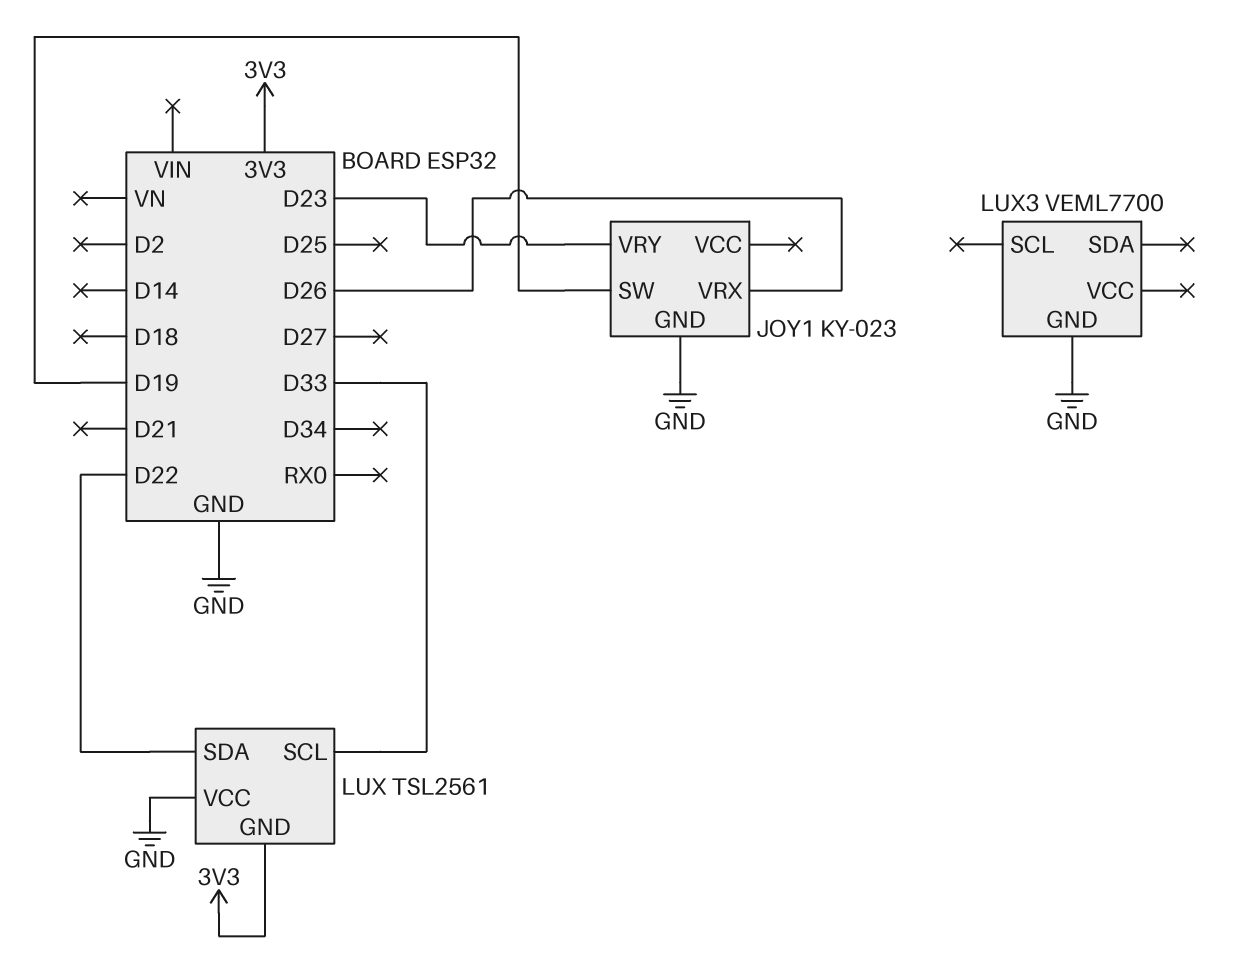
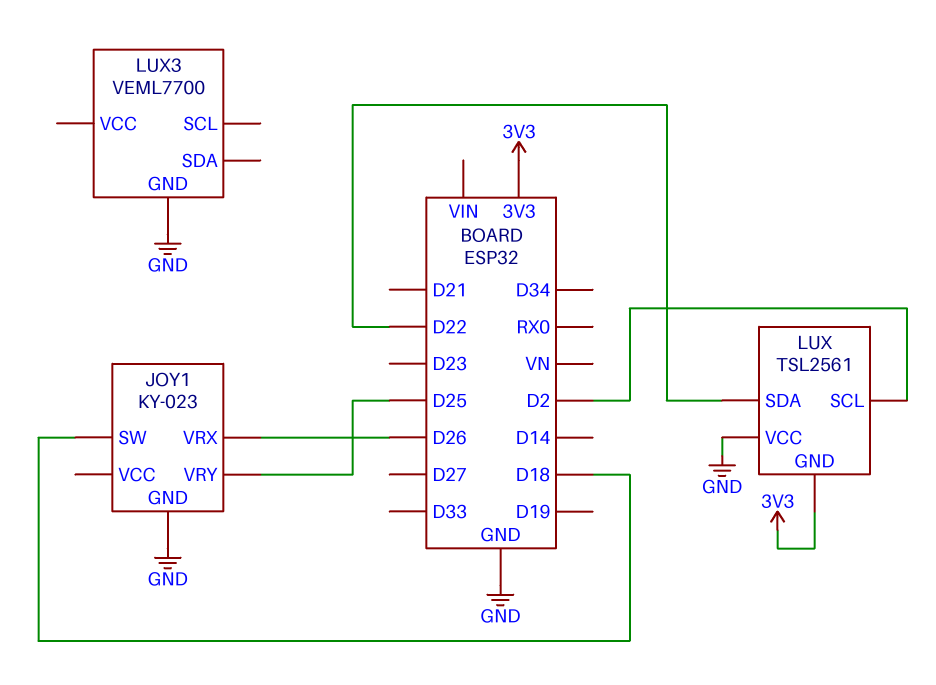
JOY1 pin SW: D19 -> D18
JOY1 pin VRY: D23 -> D25
LUX pin SCL: D33 -> D2

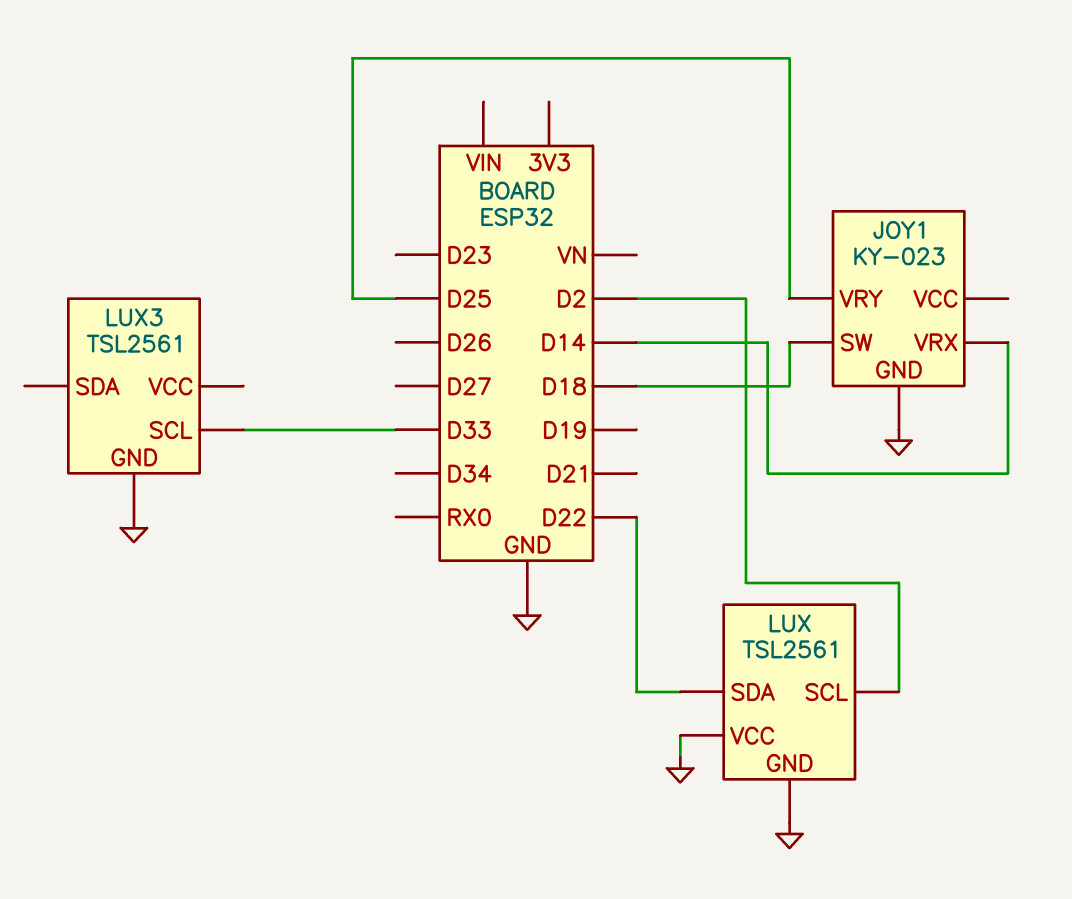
JOY1 pin VRX: D26 -> D14
LUX pin GND: 3V3 -> GND
LUX3: VEML7700 -> TSL2561
LUX3 pin SCL: none -> D33

